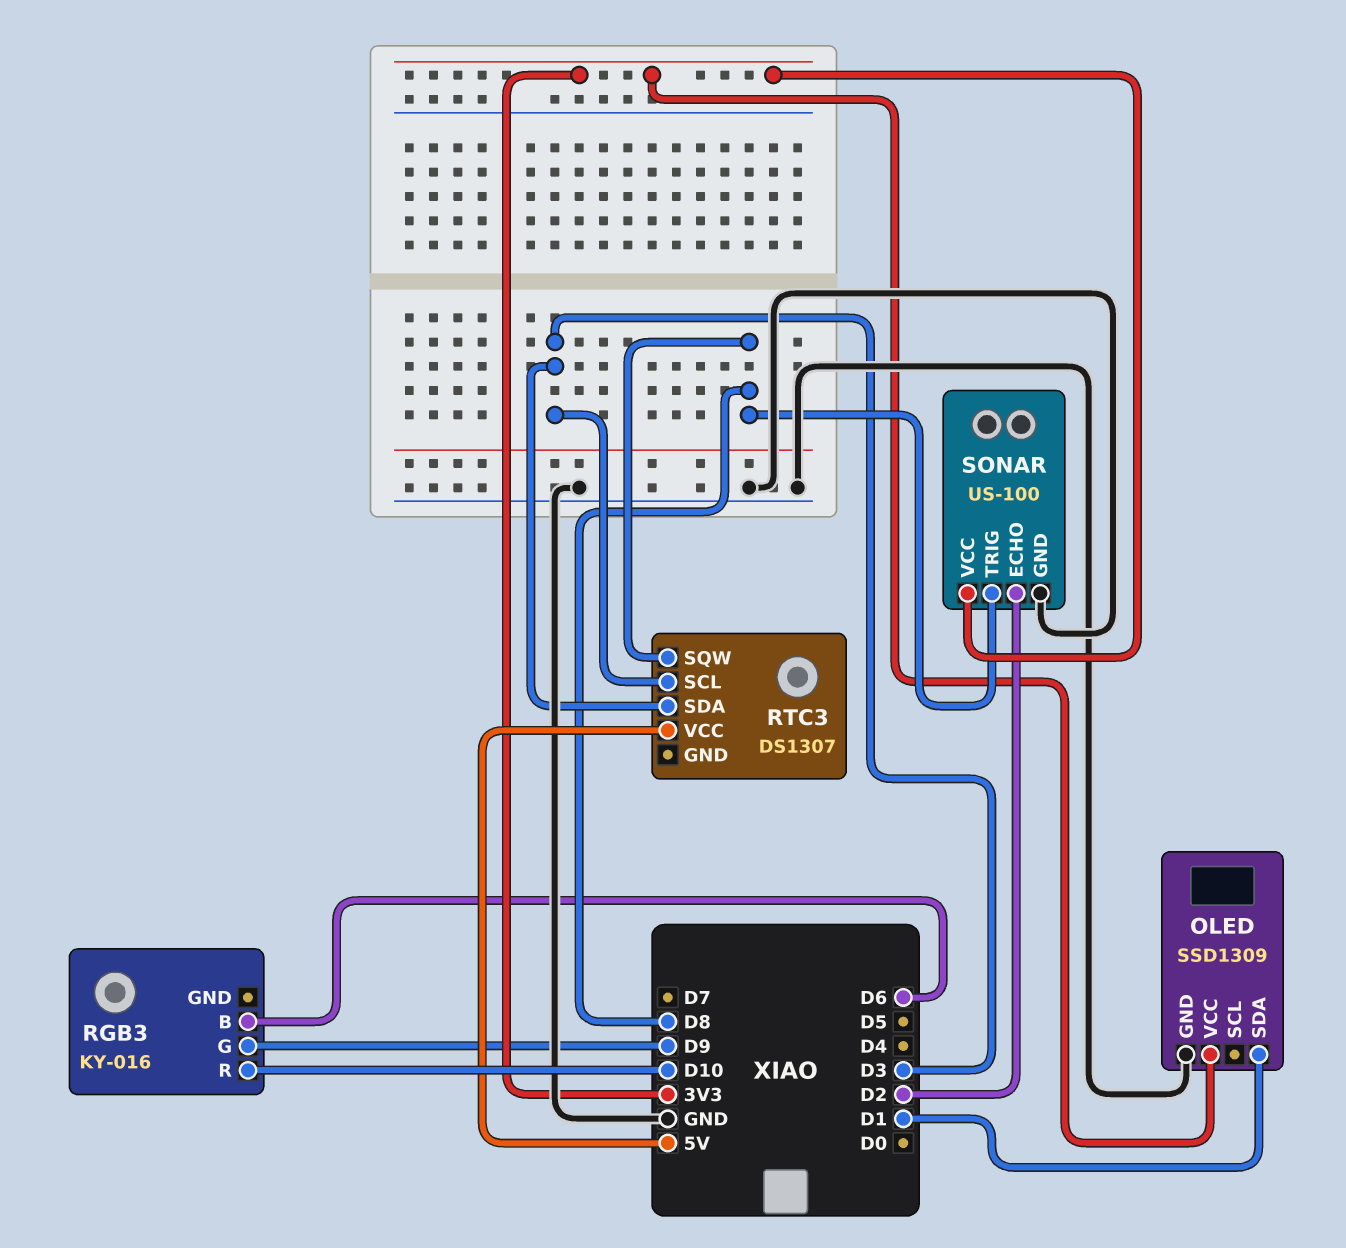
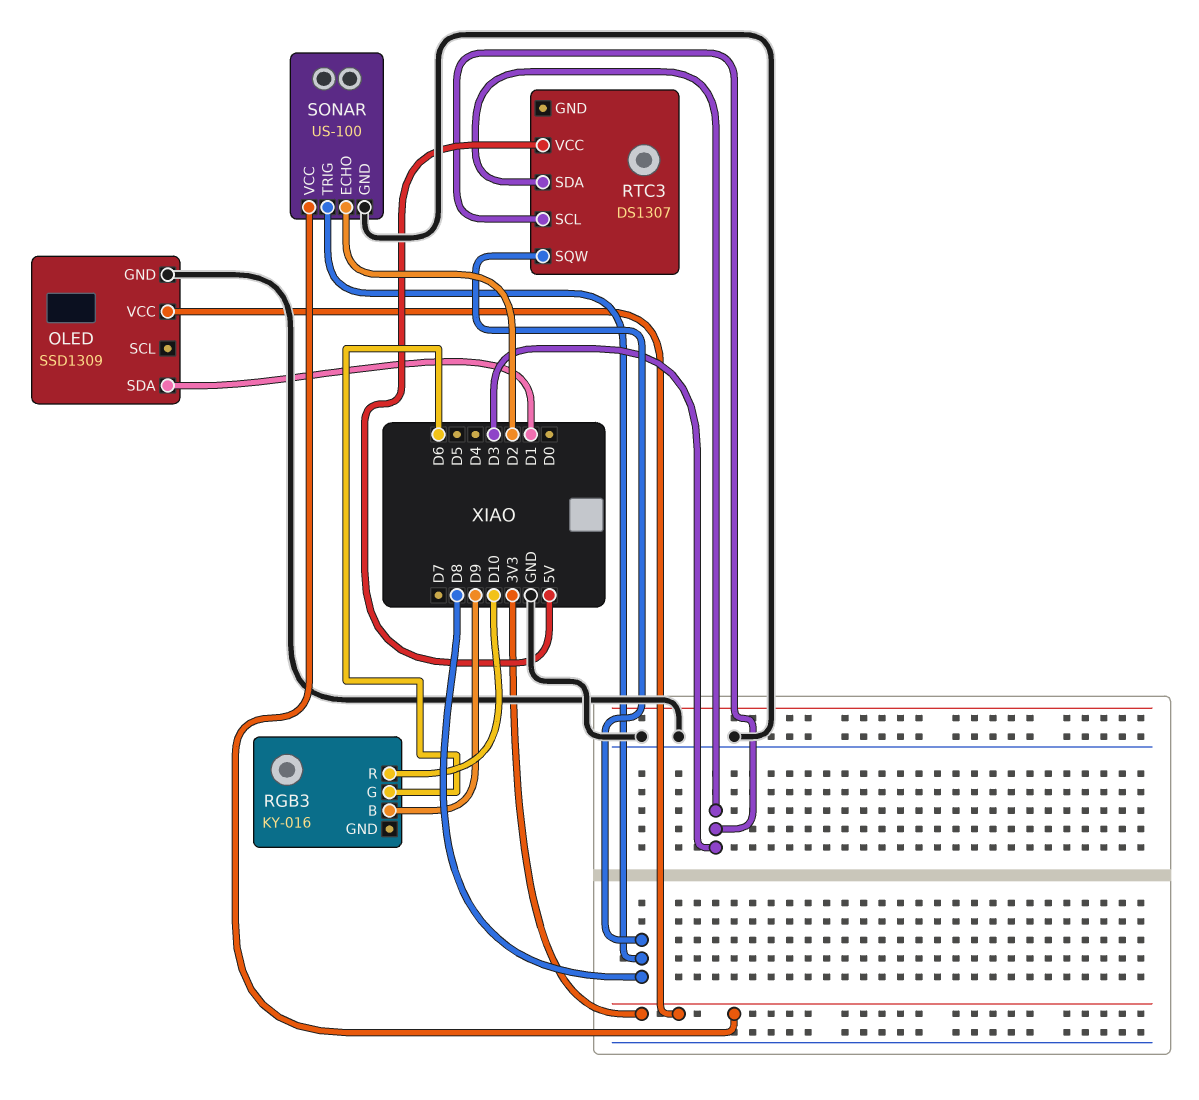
RGB3 pin B: D6 -> D9
RGB3 pin G: D9 -> D6

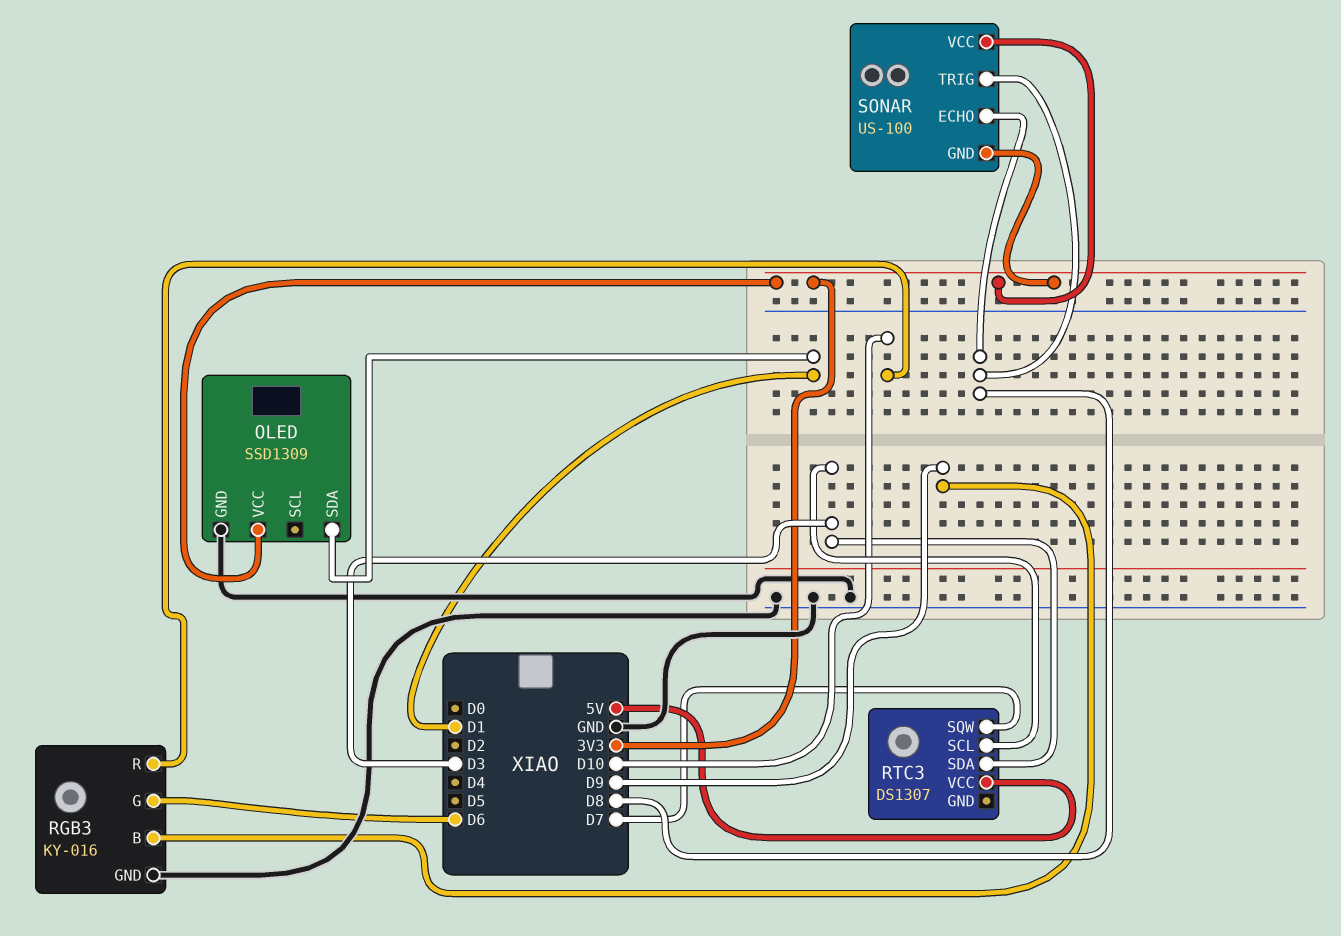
RGB3 pin GND: none -> GND
RTC3 pin SQW: D8 -> D7
SONAR pin ECHO: D2 -> D8
SONAR pin GND: GND -> 3V3

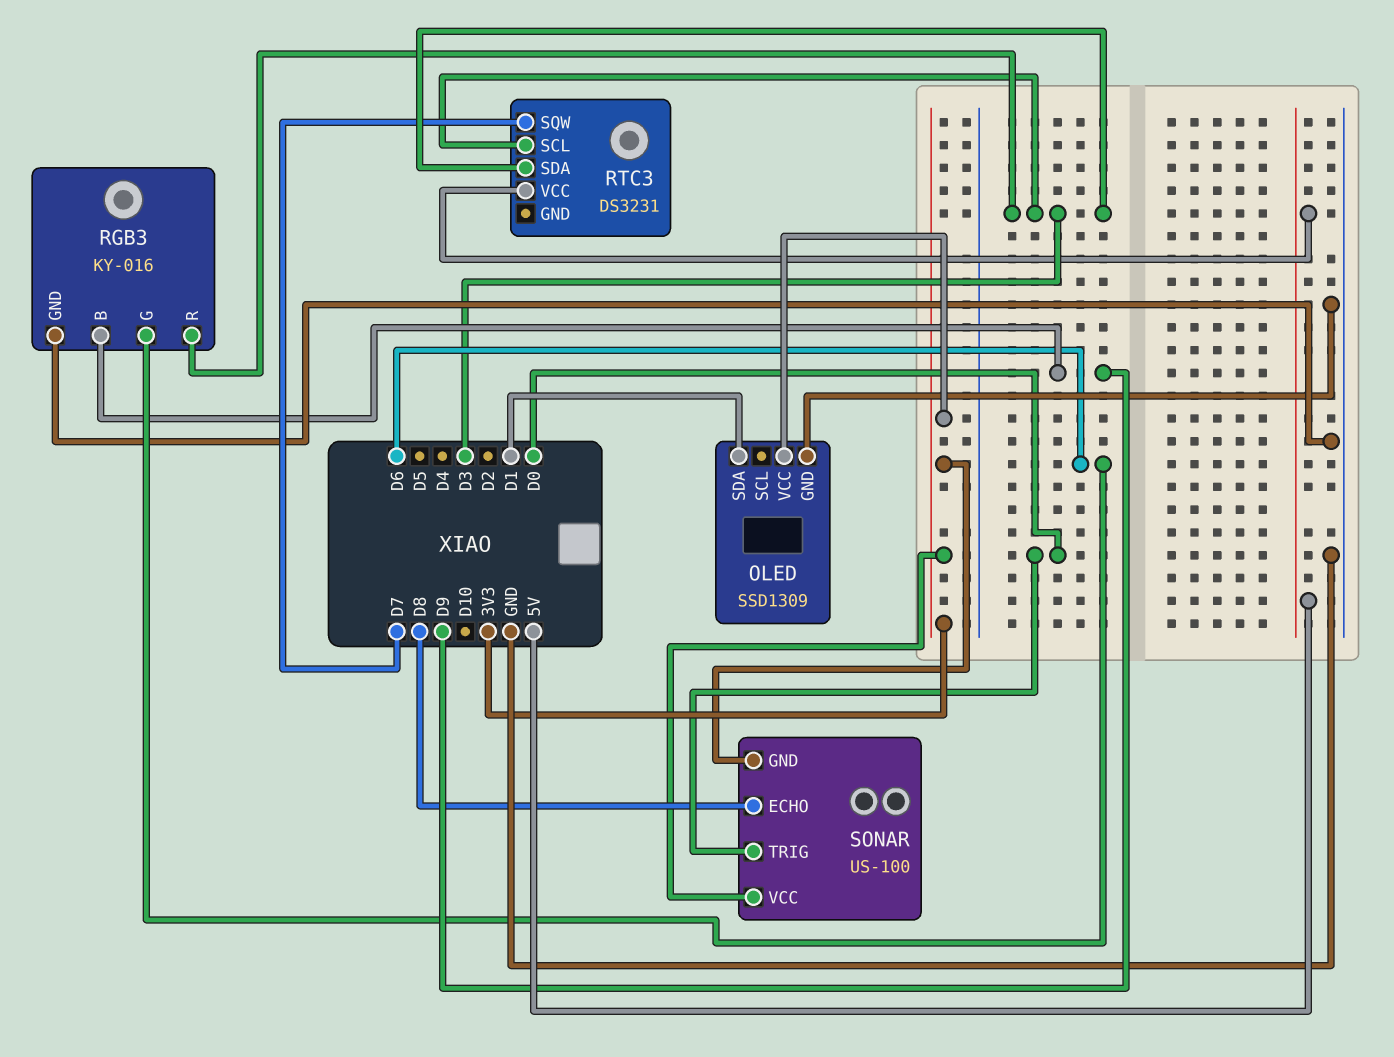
RGB3 pin R: D10 -> D3
RTC3: DS1307 -> DS3231
SONAR pin TRIG: D8 -> D0

